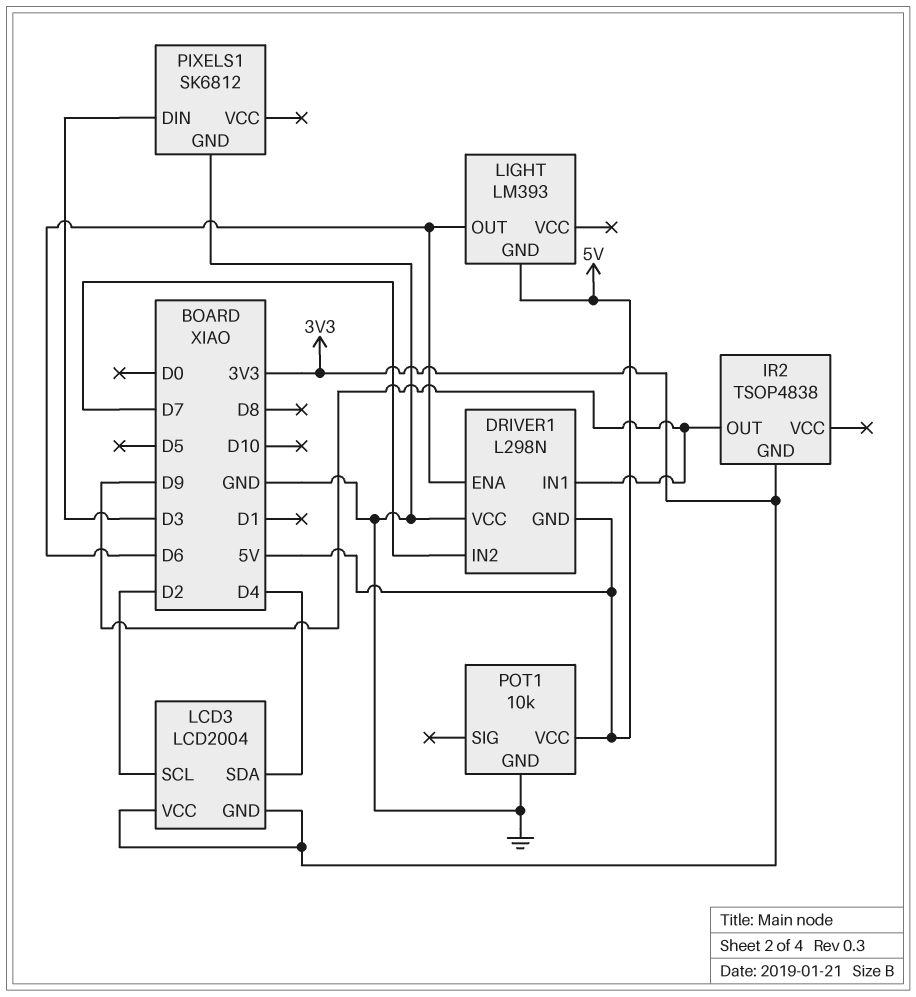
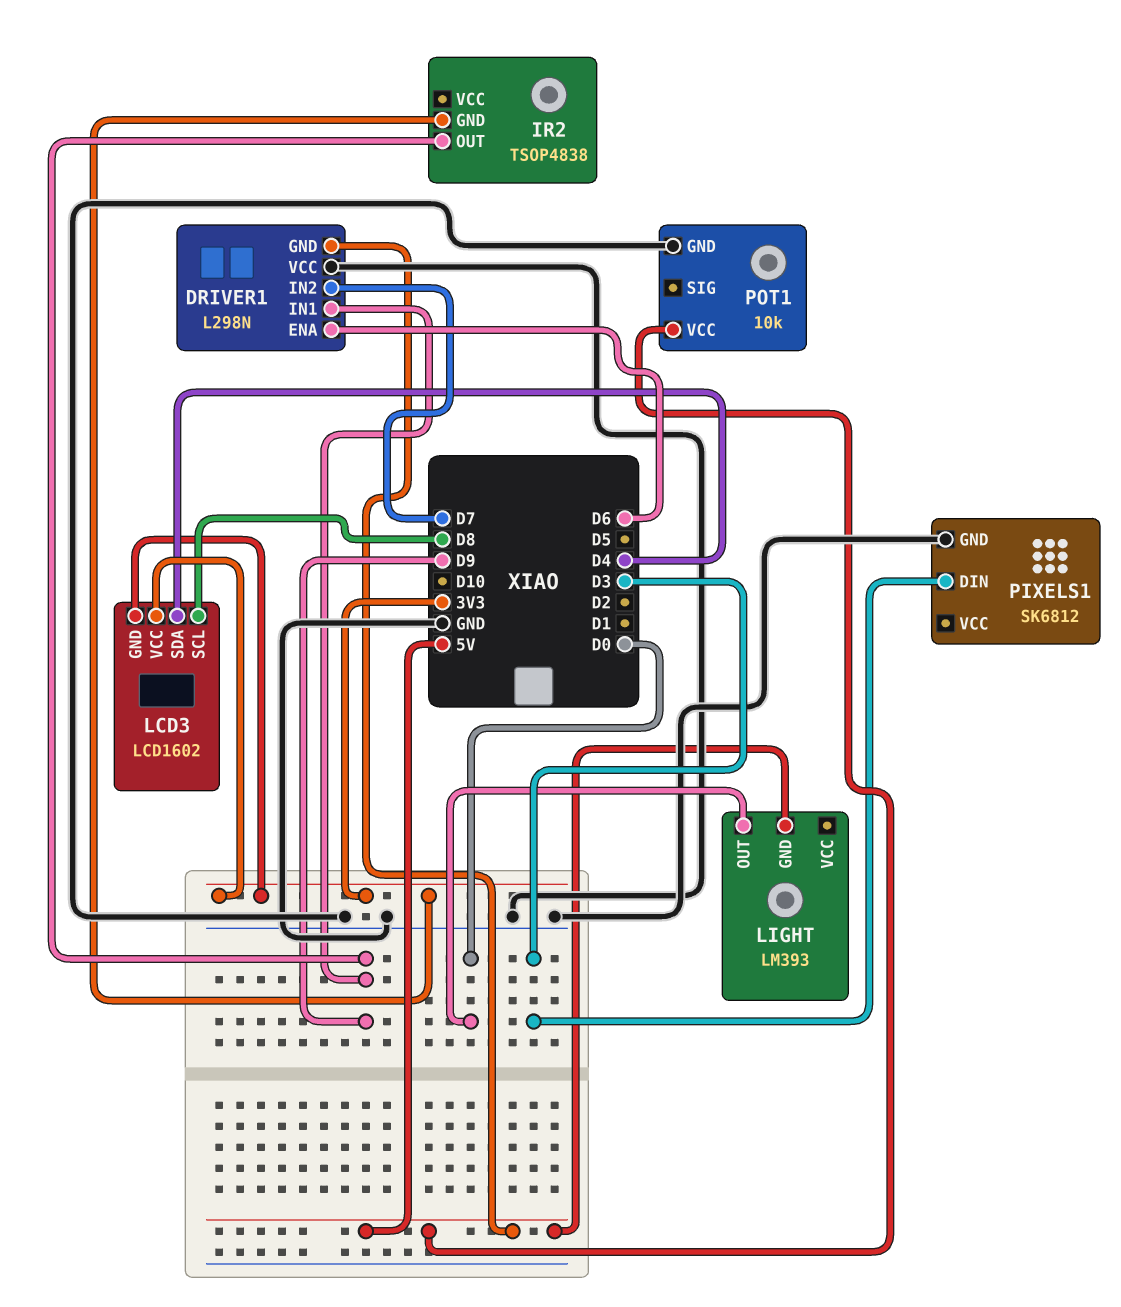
LCD3: LCD2004 -> LCD1602
LCD3 pin SCL: D2 -> D8
LIGHT pin OUT: D6 -> D0

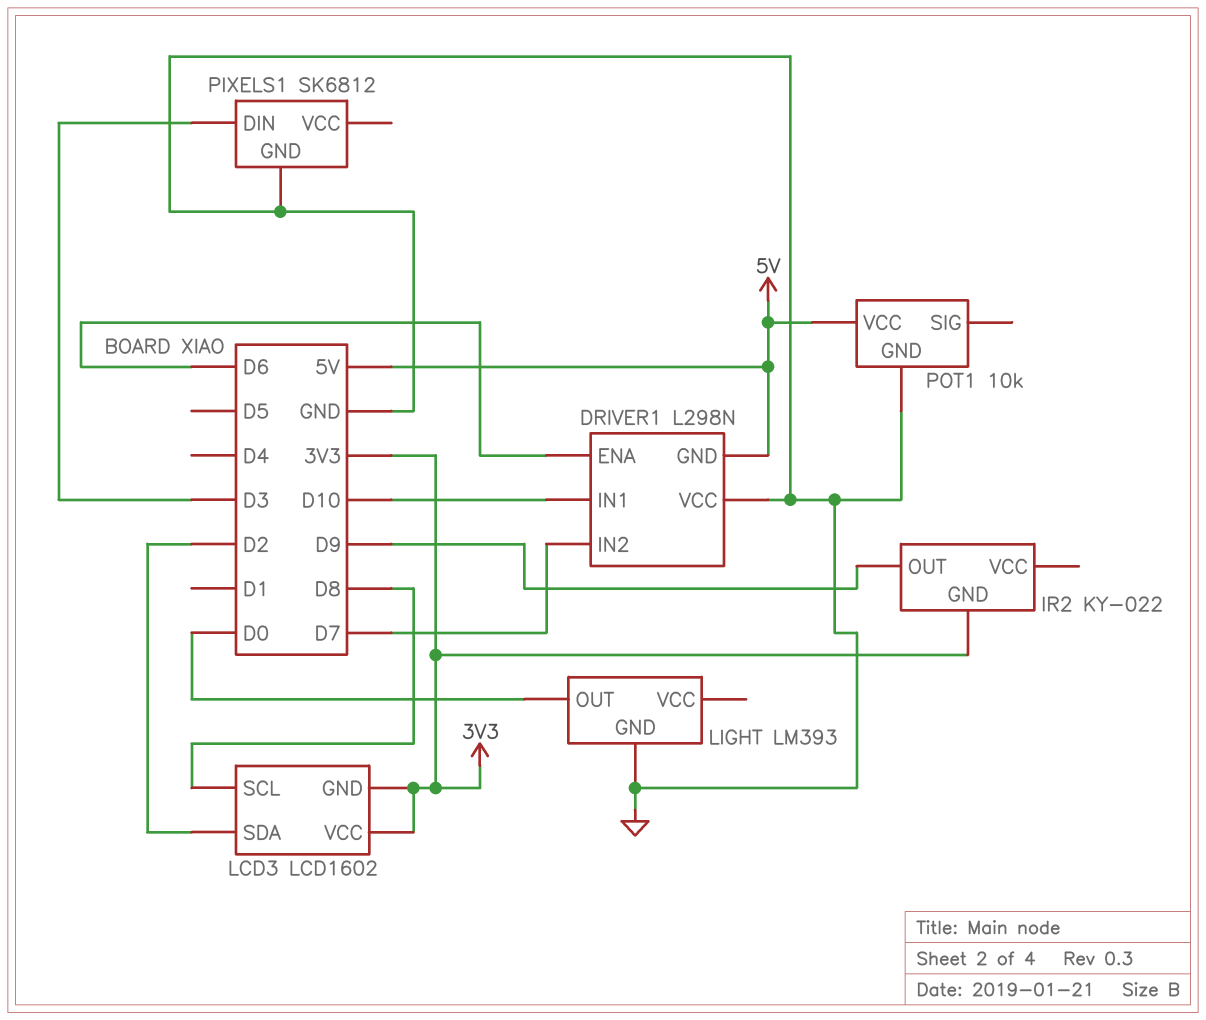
DRIVER1 pin IN1: D9 -> D10
IR2: TSOP4838 -> KY-022
LCD3 pin SDA: D4 -> D2
LIGHT pin GND: 5V -> GND

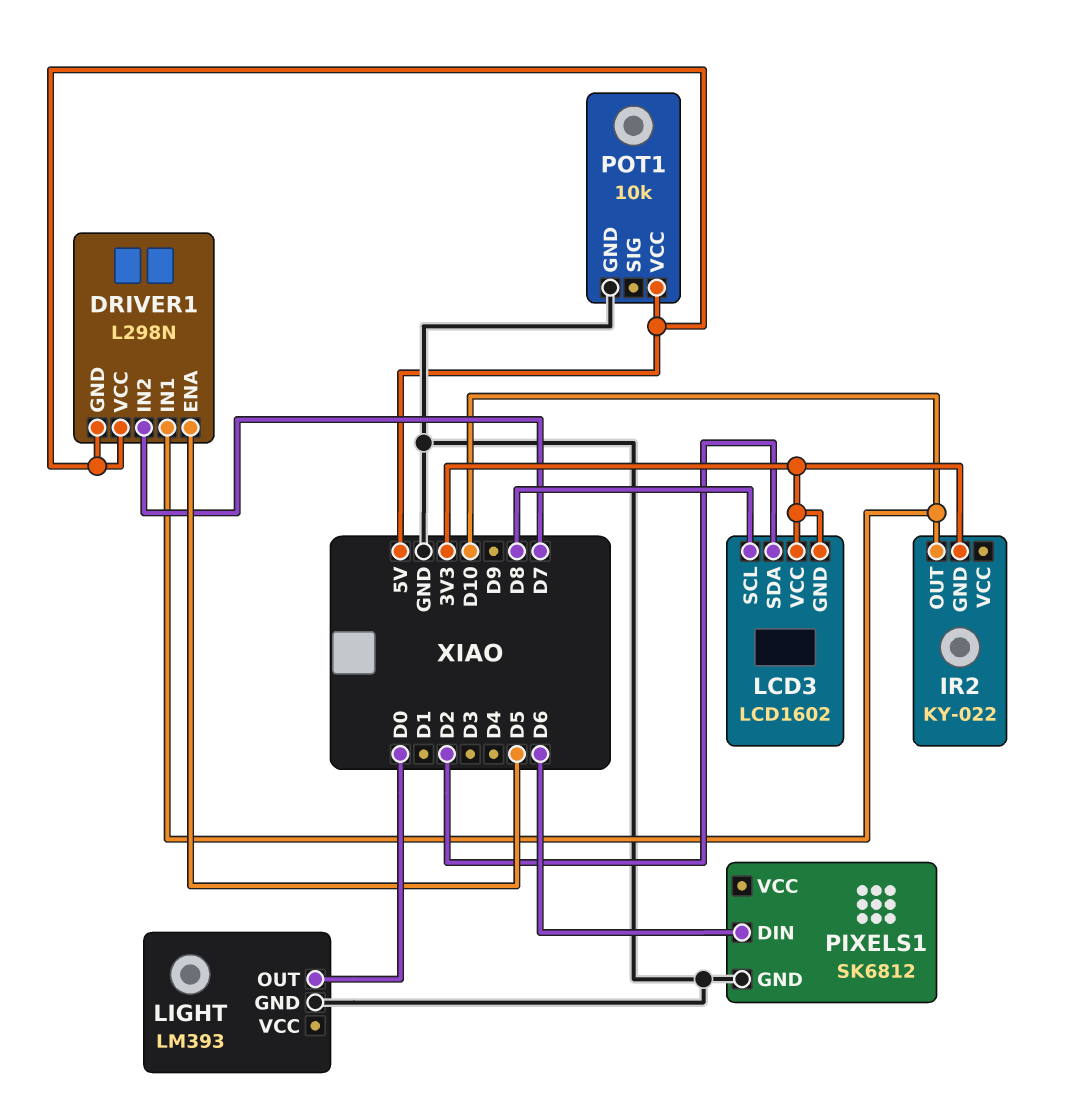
DRIVER1 pin ENA: D6 -> D5
DRIVER1 pin VCC: GND -> 5V
IR2 pin OUT: D9 -> D10
PIXELS1 pin DIN: D3 -> D6

